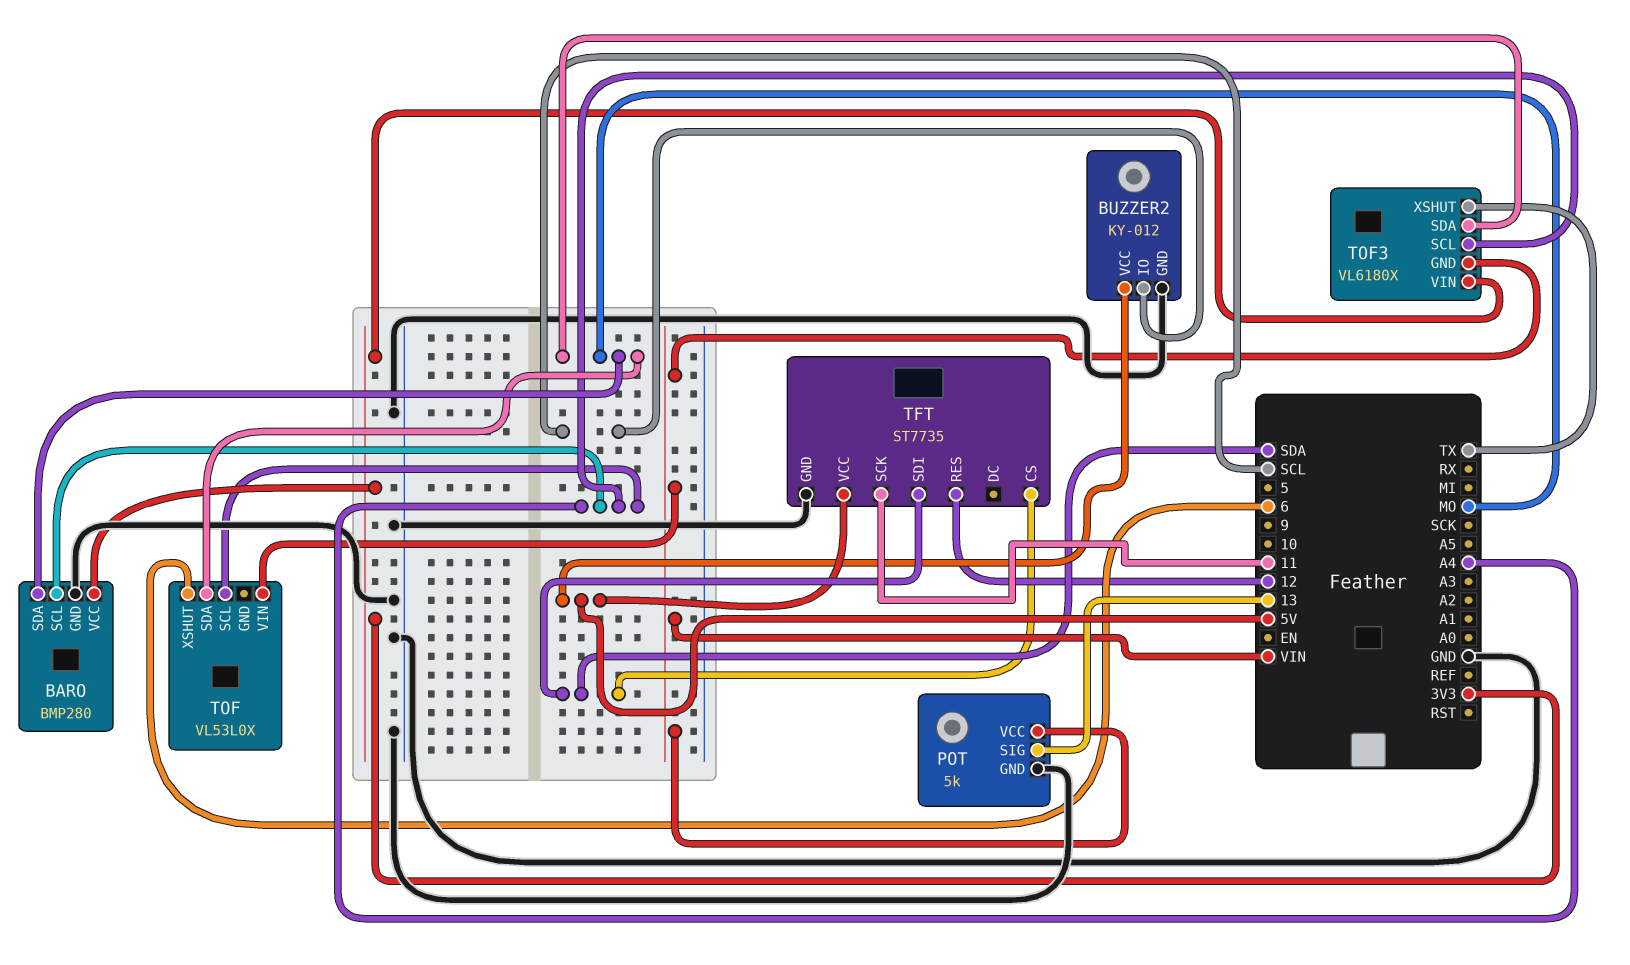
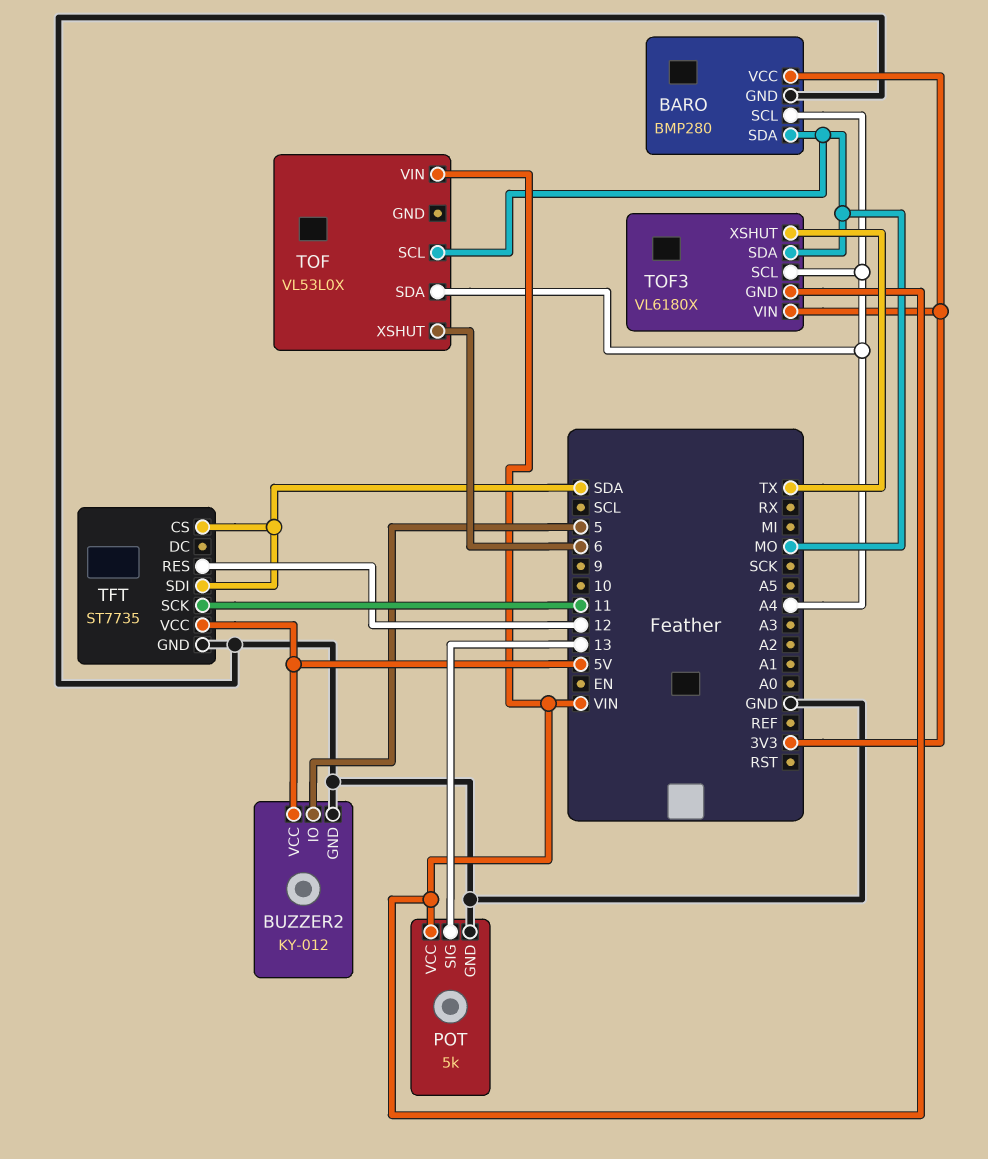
BUZZER2 pin IO: SCL -> 5
TOF pin SCL: A4 -> MO
TOF pin SDA: MO -> A4

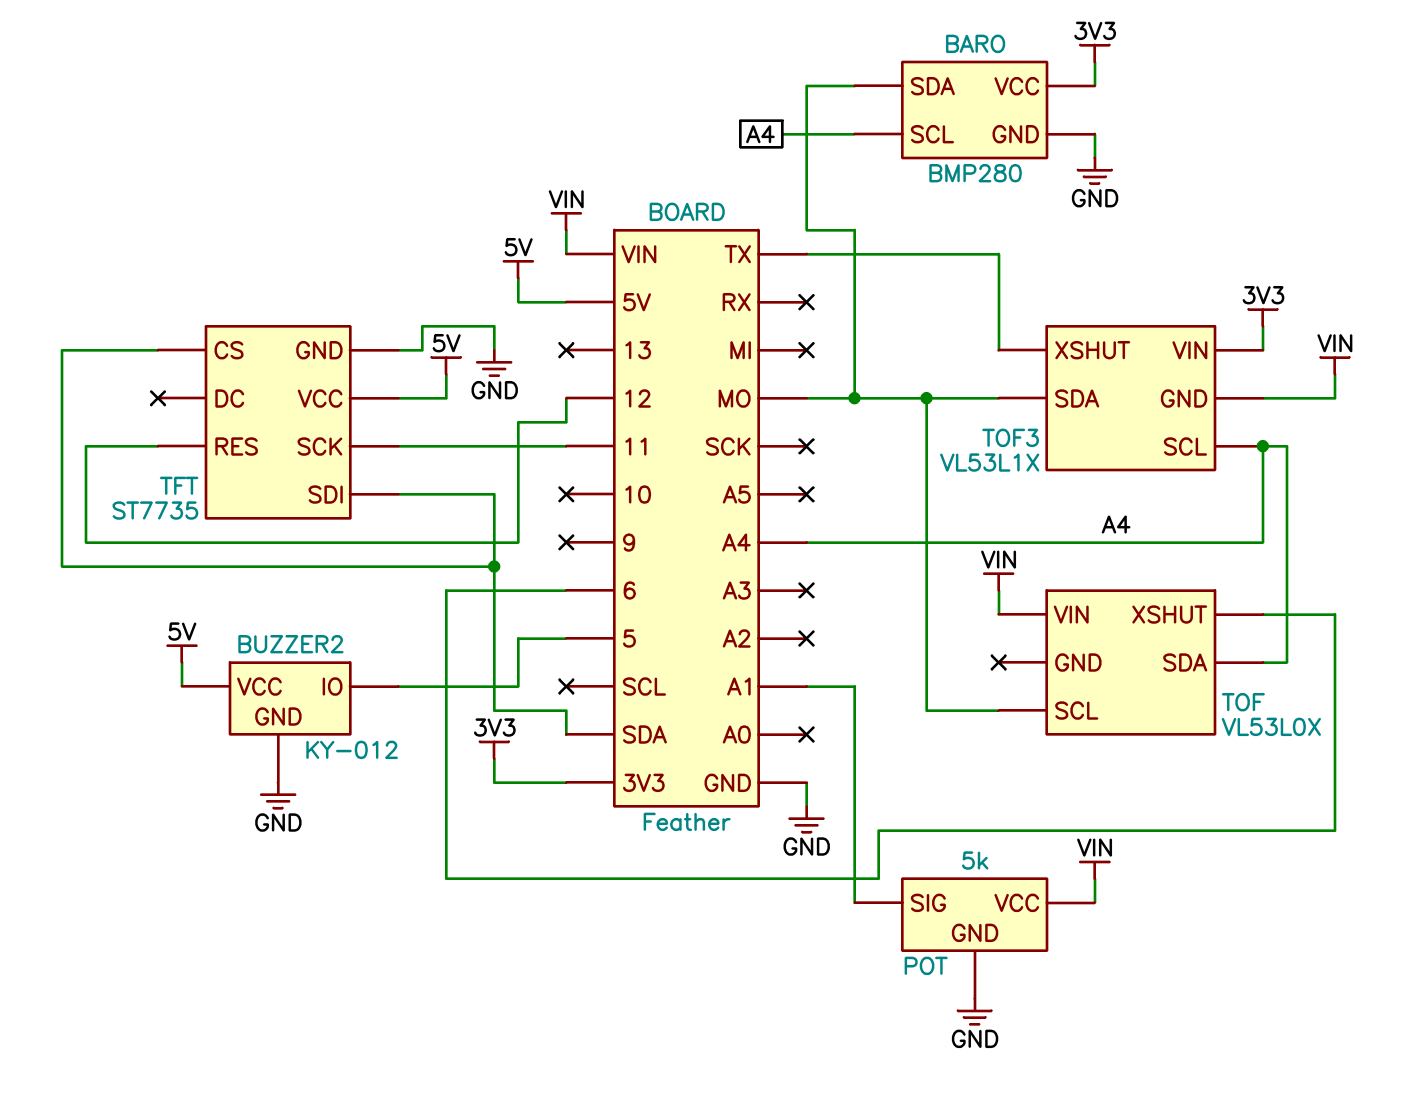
POT pin SIG: 13 -> A1
TOF3: VL6180X -> VL53L1X

